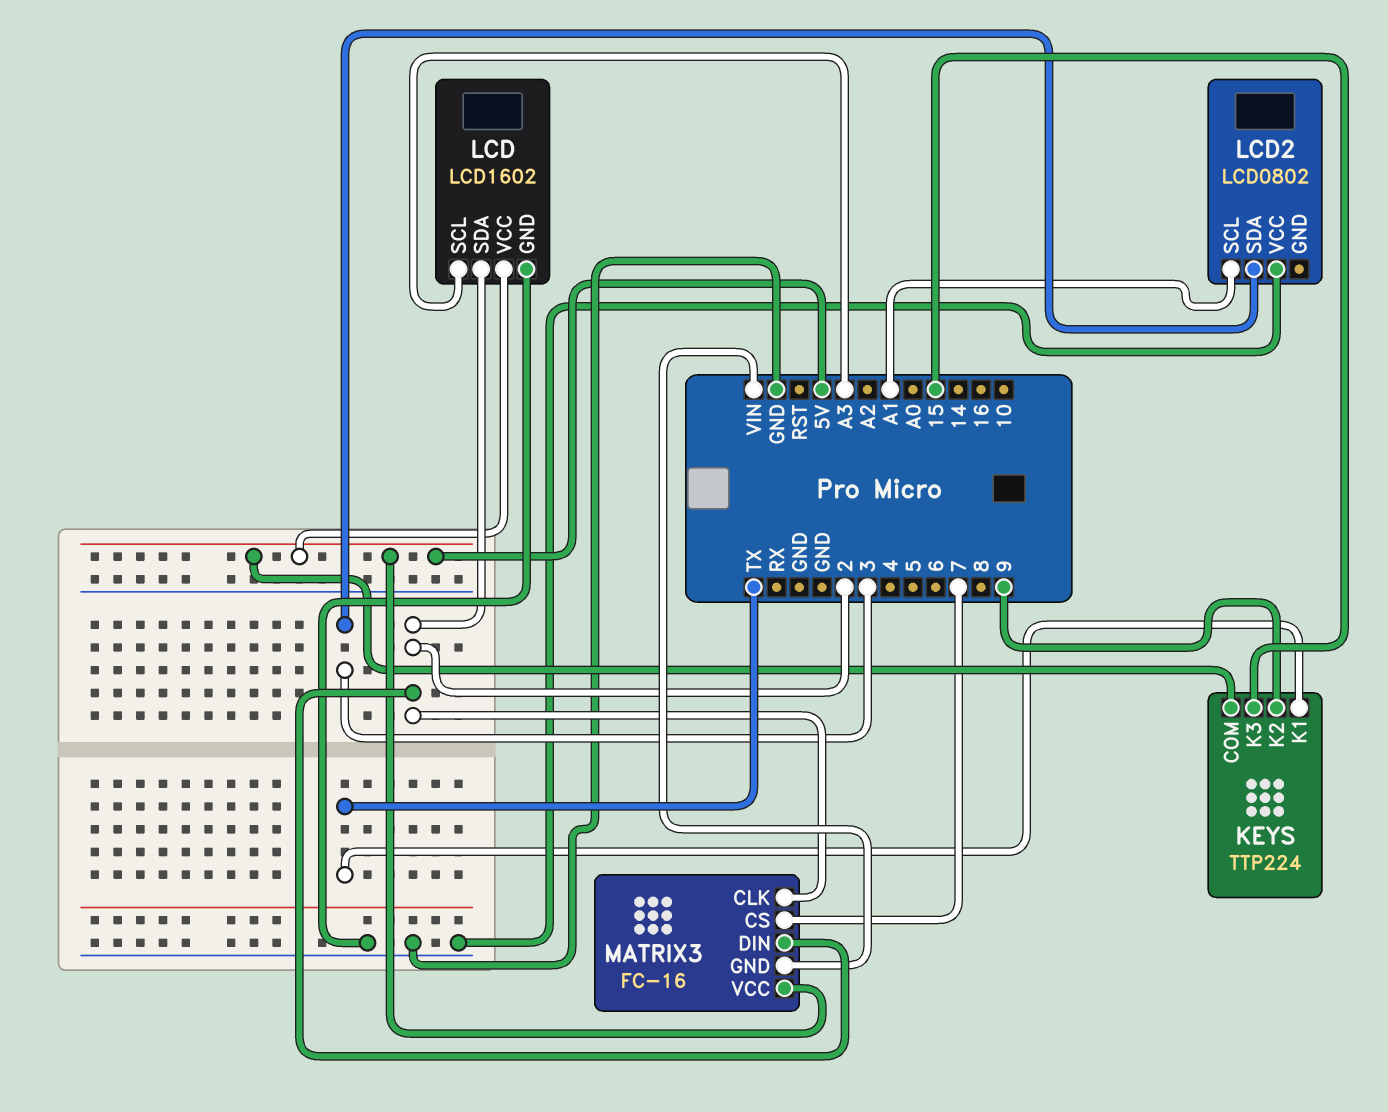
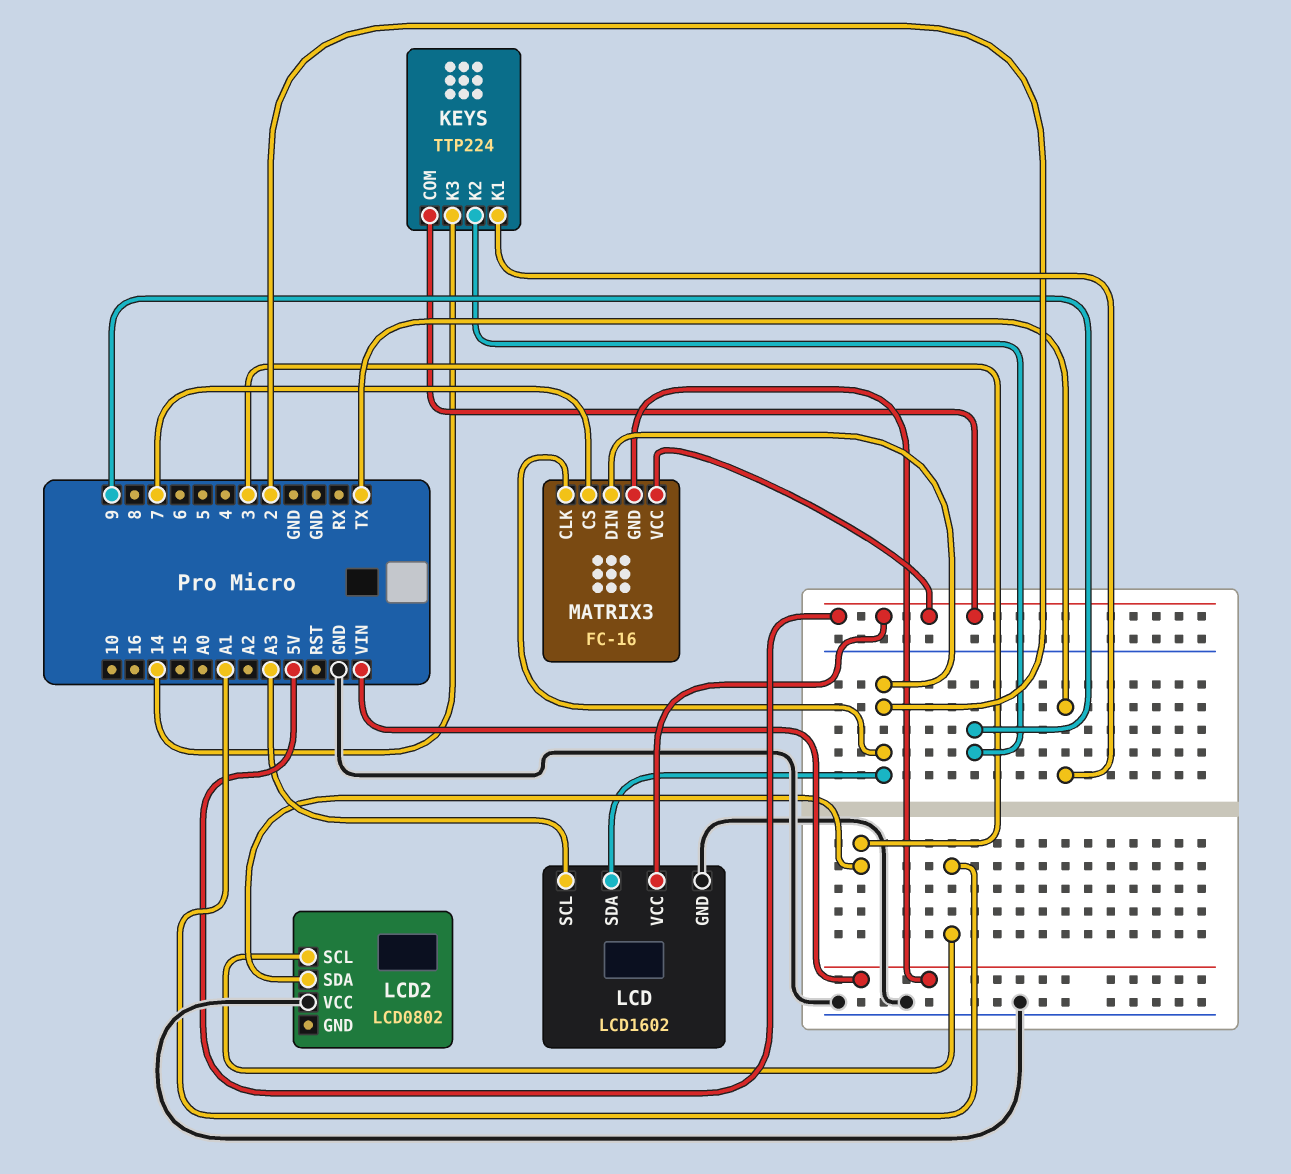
KEYS pin K3: 15 -> 14

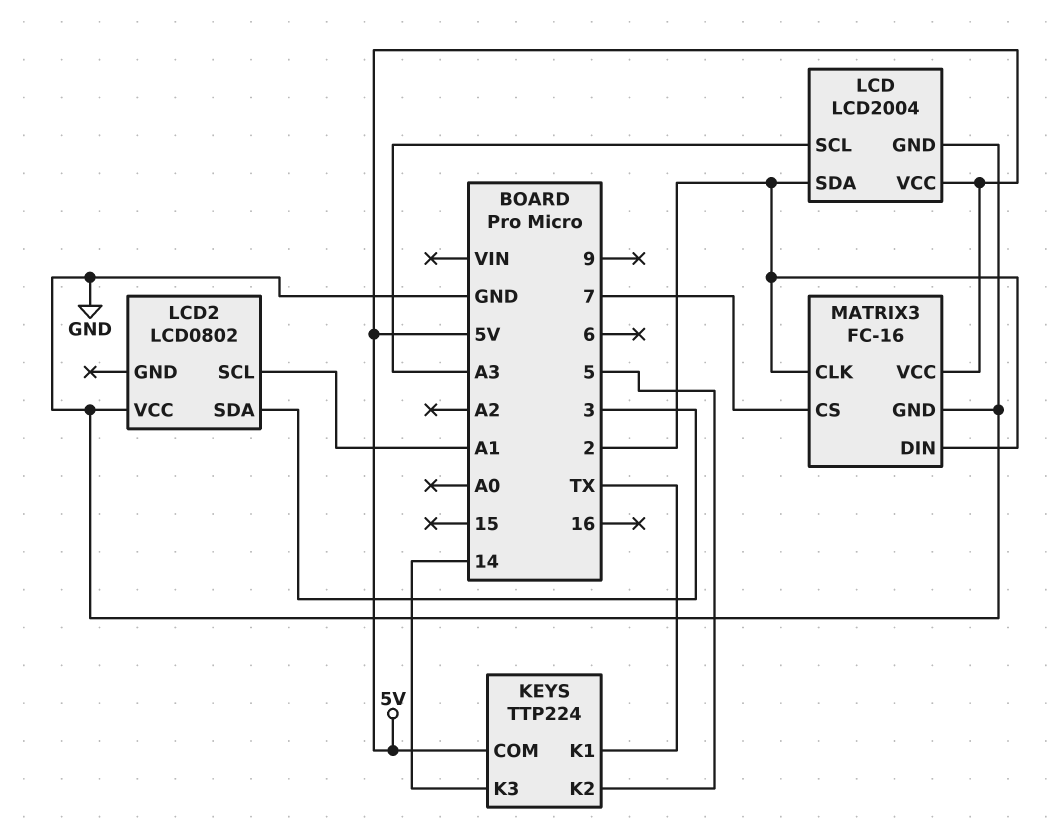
KEYS pin K2: 9 -> 5
LCD: LCD1602 -> LCD2004
MATRIX3 pin GND: VIN -> GND

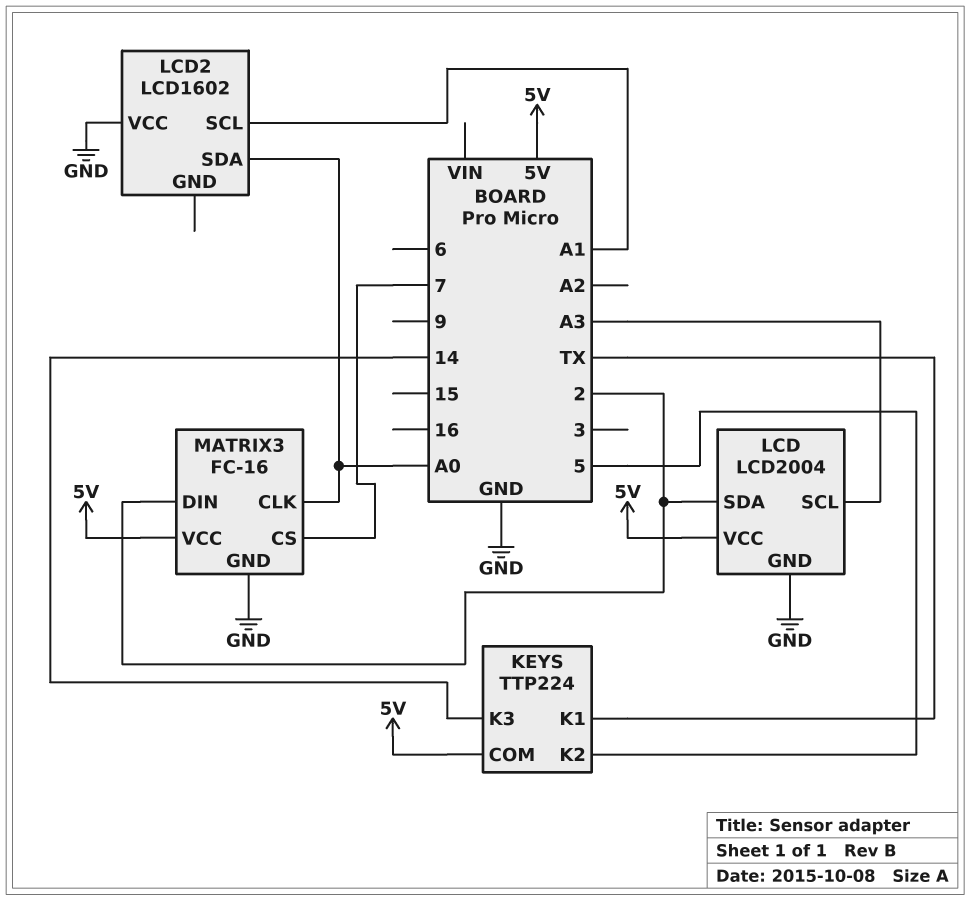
LCD2: LCD0802 -> LCD1602
LCD2 pin SDA: 3 -> A0
MATRIX3 pin CLK: 2 -> A0

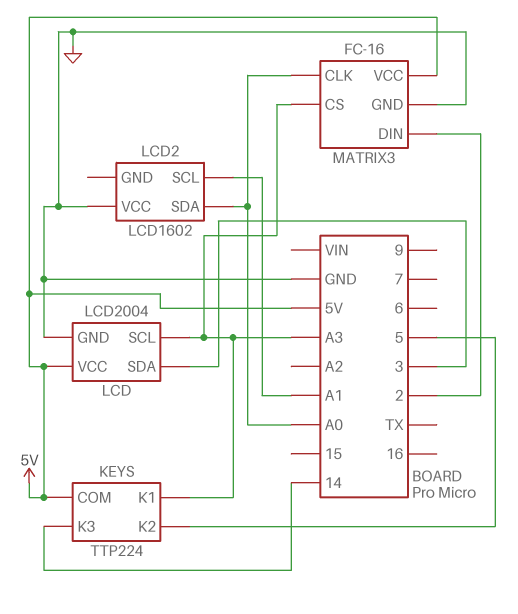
KEYS pin K1: TX -> A3
LCD pin SDA: 2 -> 3
MATRIX3 pin CS: 7 -> A3

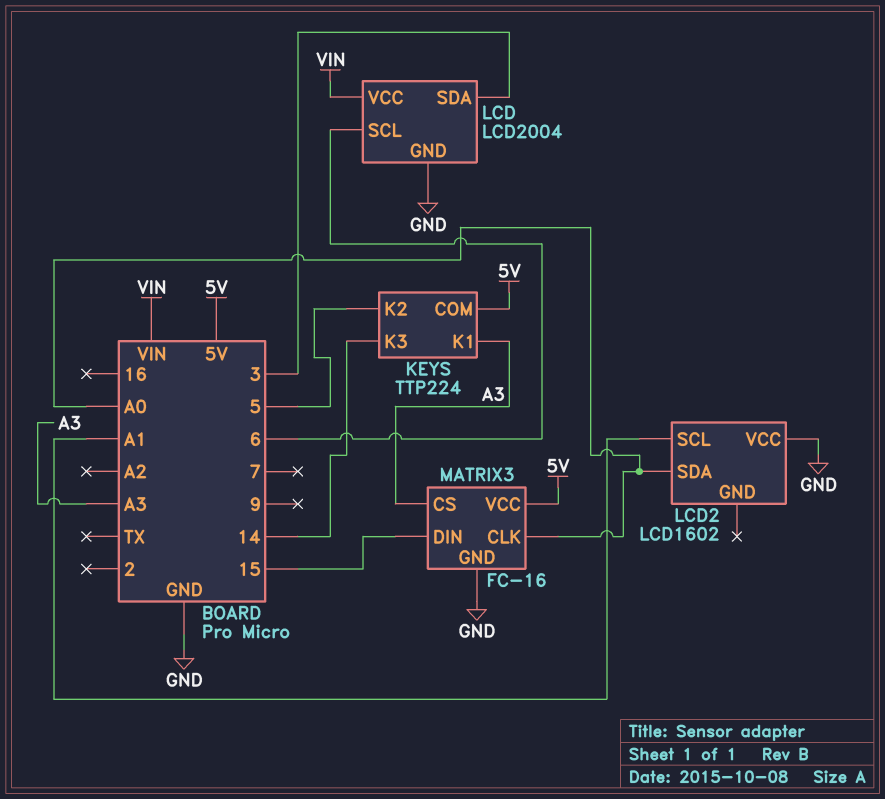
LCD pin SCL: A3 -> 6
LCD pin VCC: 5V -> VIN
MATRIX3 pin DIN: 2 -> 15

